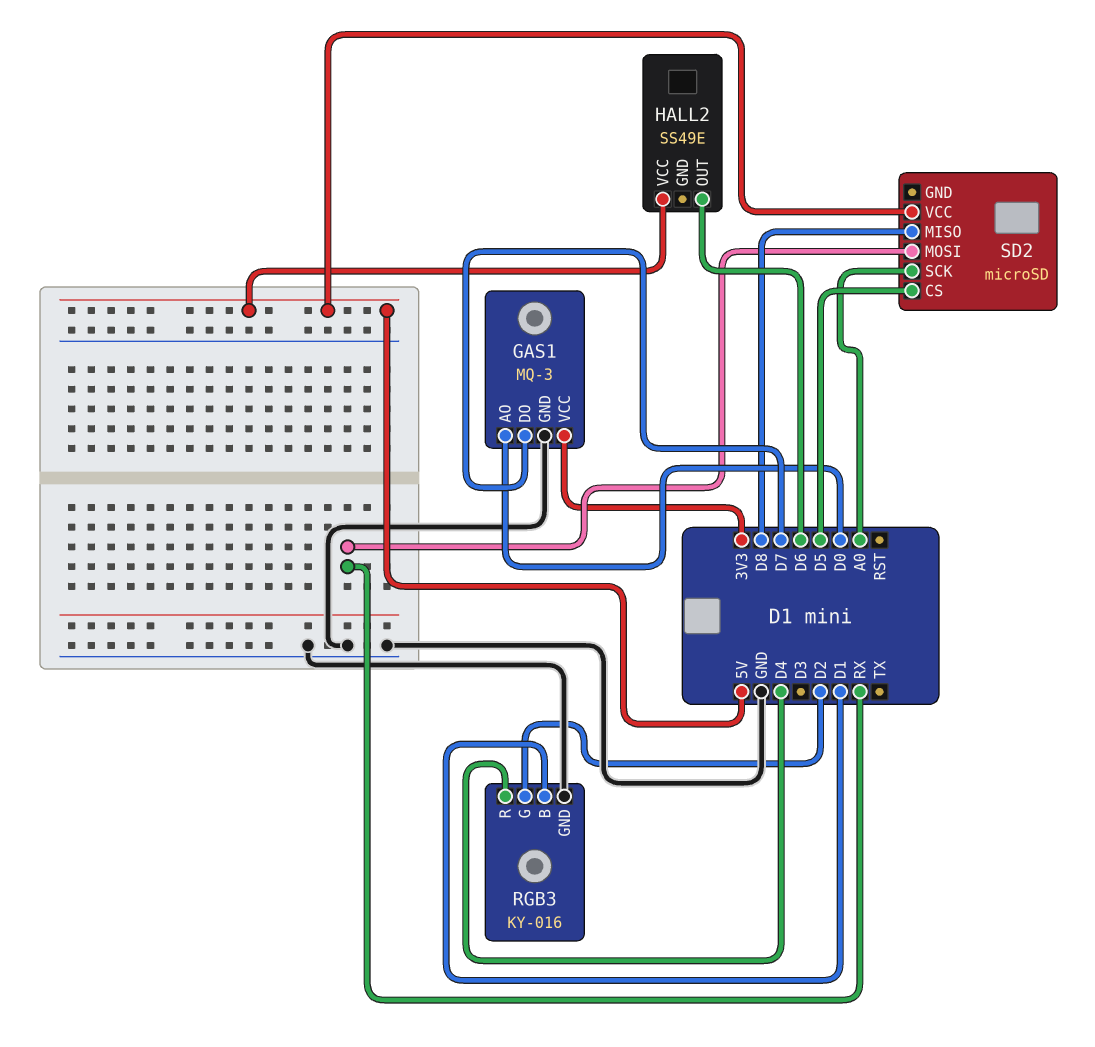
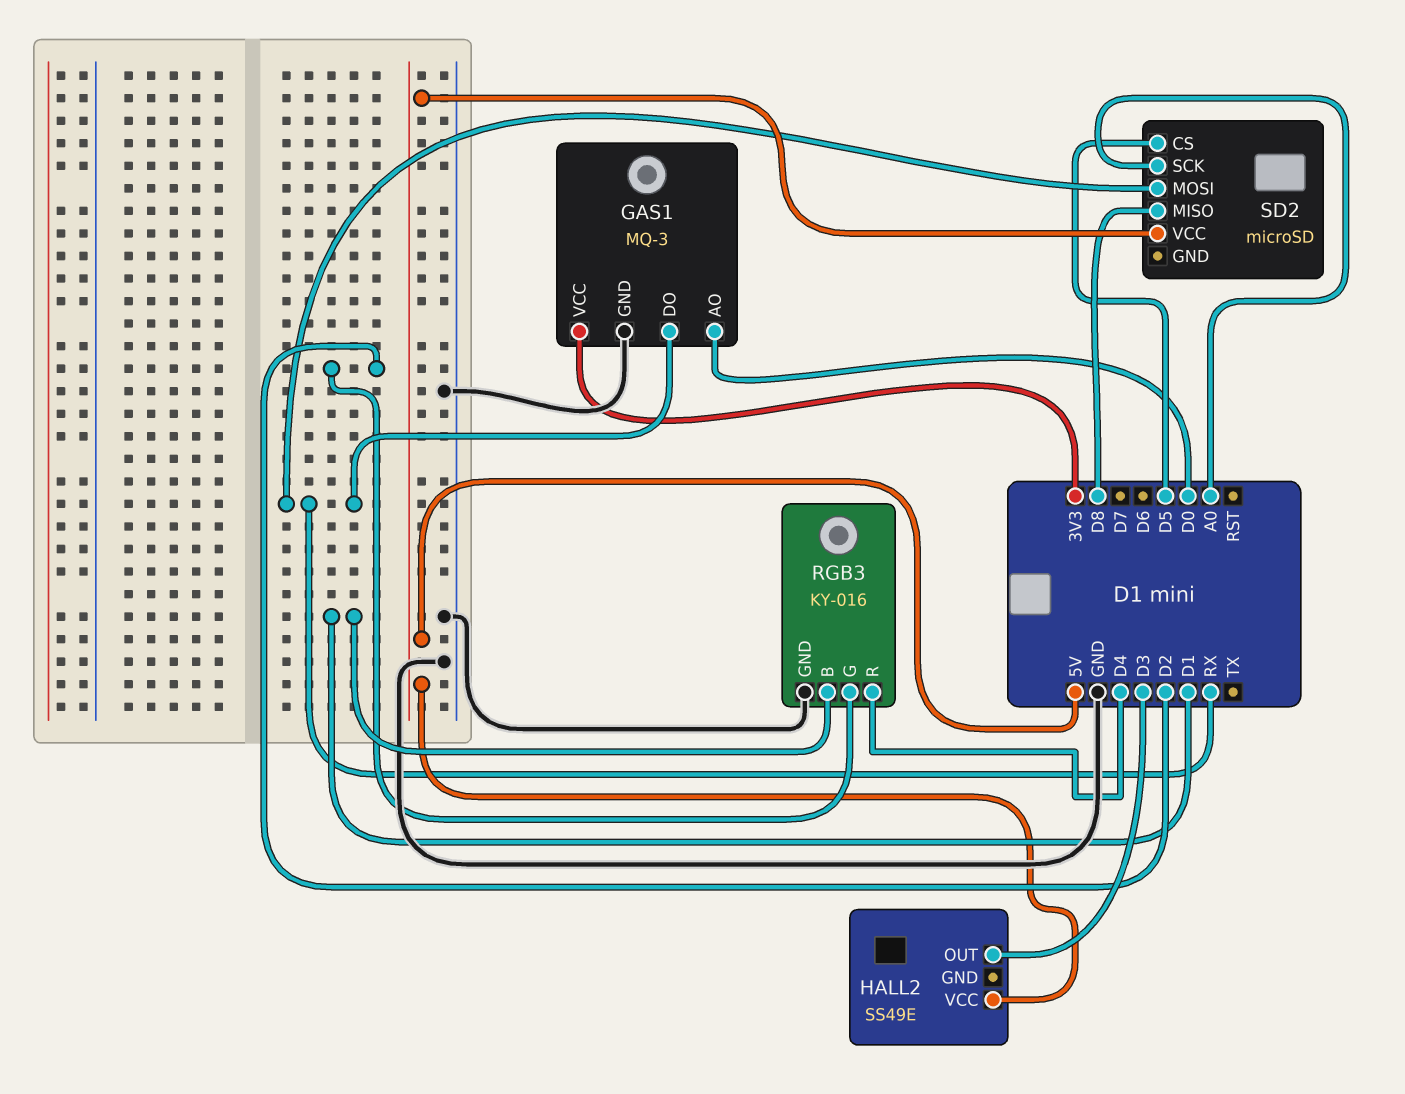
GAS1 pin DO: D7 -> RX
HALL2 pin OUT: D6 -> D3

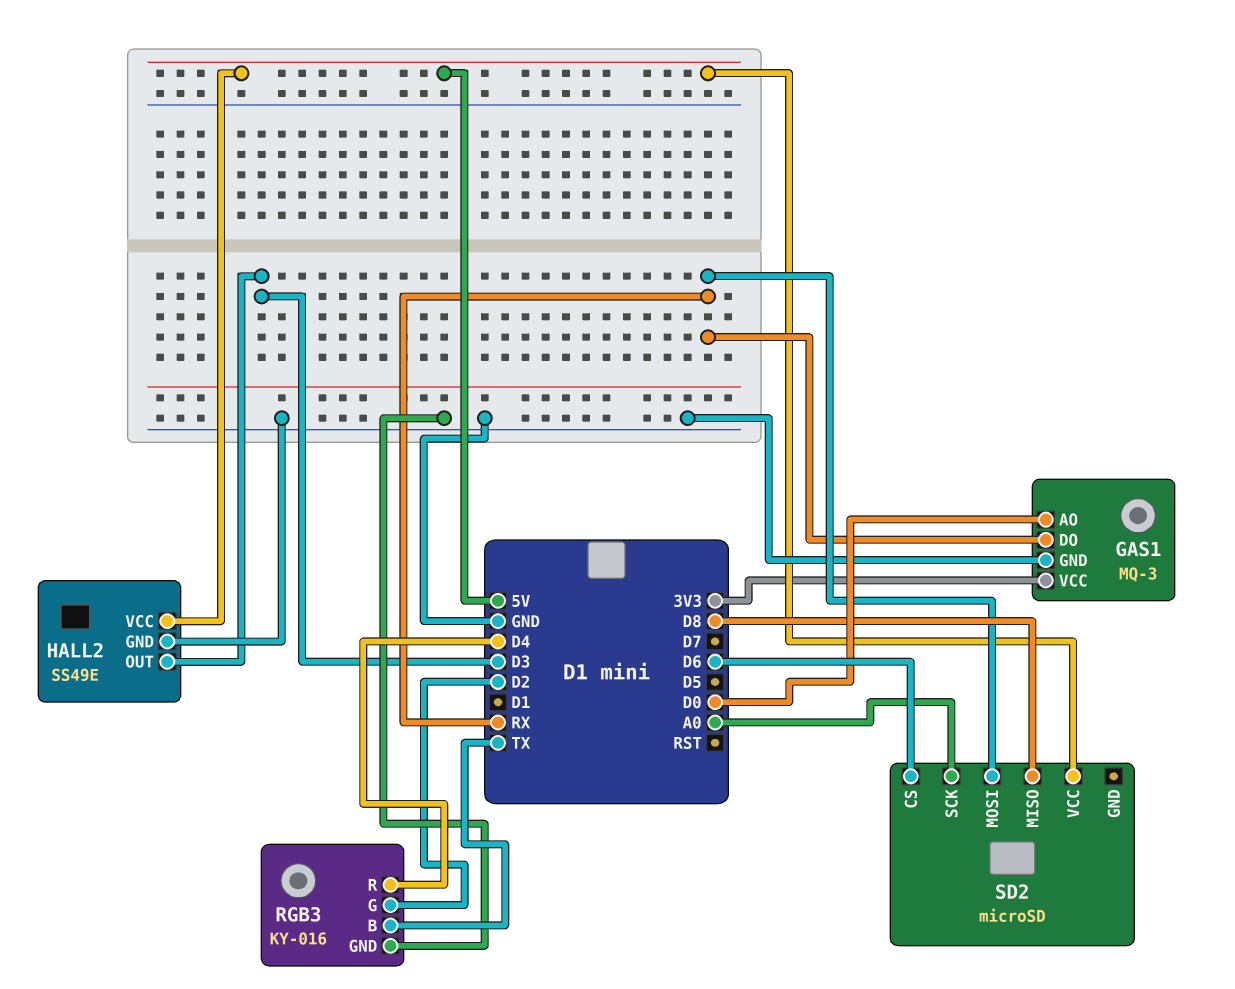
HALL2 pin GND: none -> GND
RGB3 pin B: D1 -> TX
SD2 pin CS: D5 -> D6

